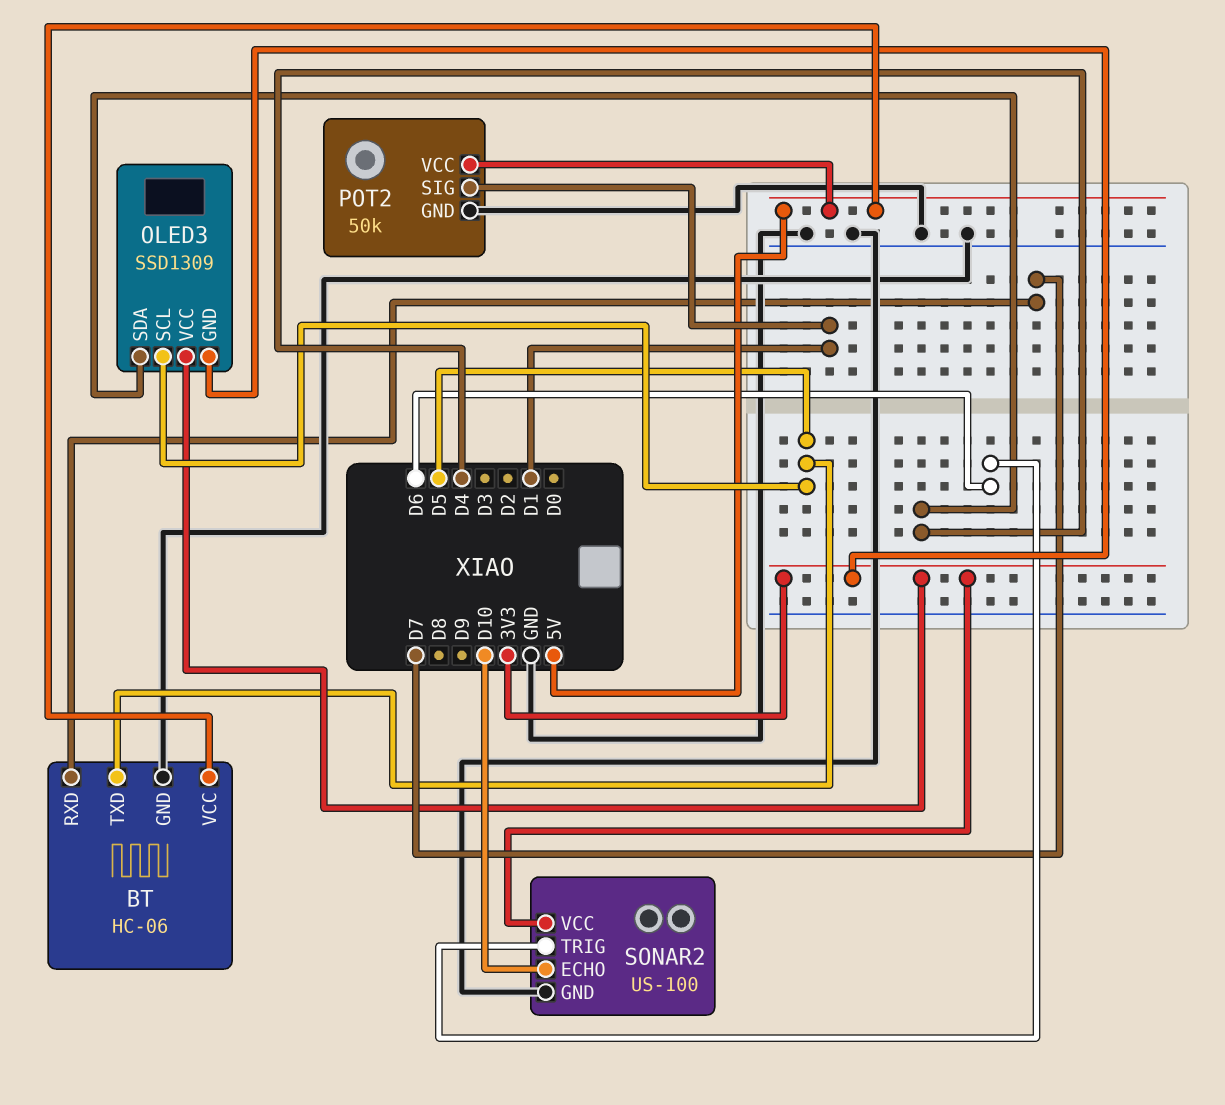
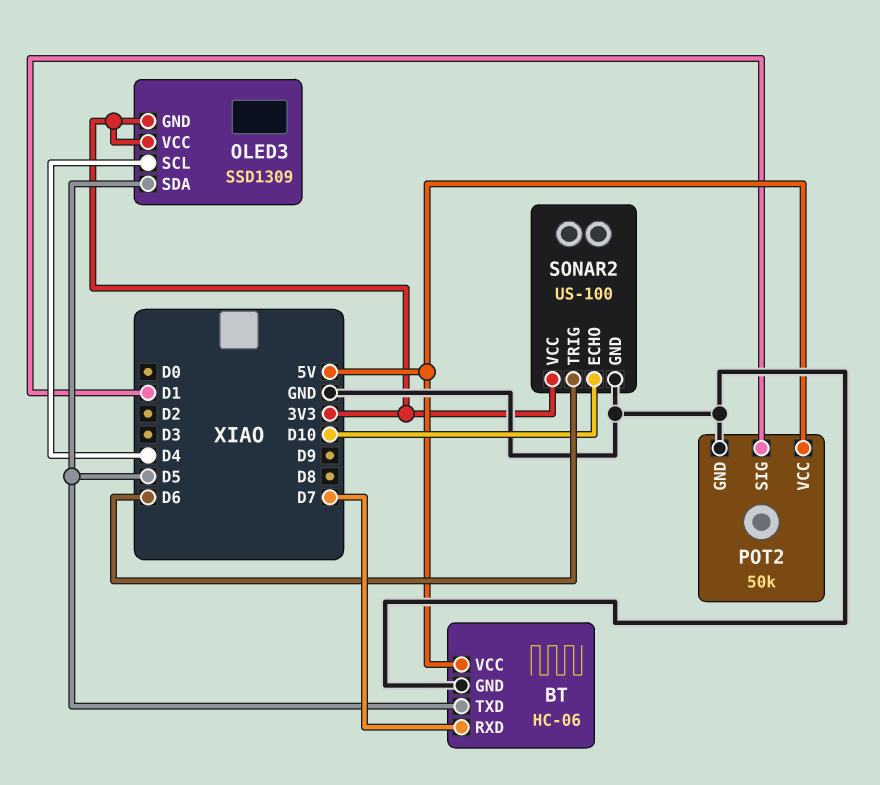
OLED3 pin SCL: D5 -> D4
OLED3 pin SDA: D4 -> D5

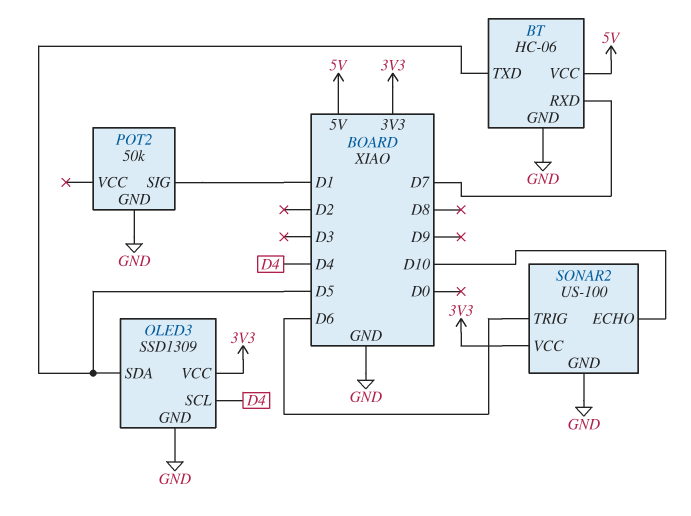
OLED3 pin GND: 3V3 -> GND
POT2 pin VCC: 5V -> none

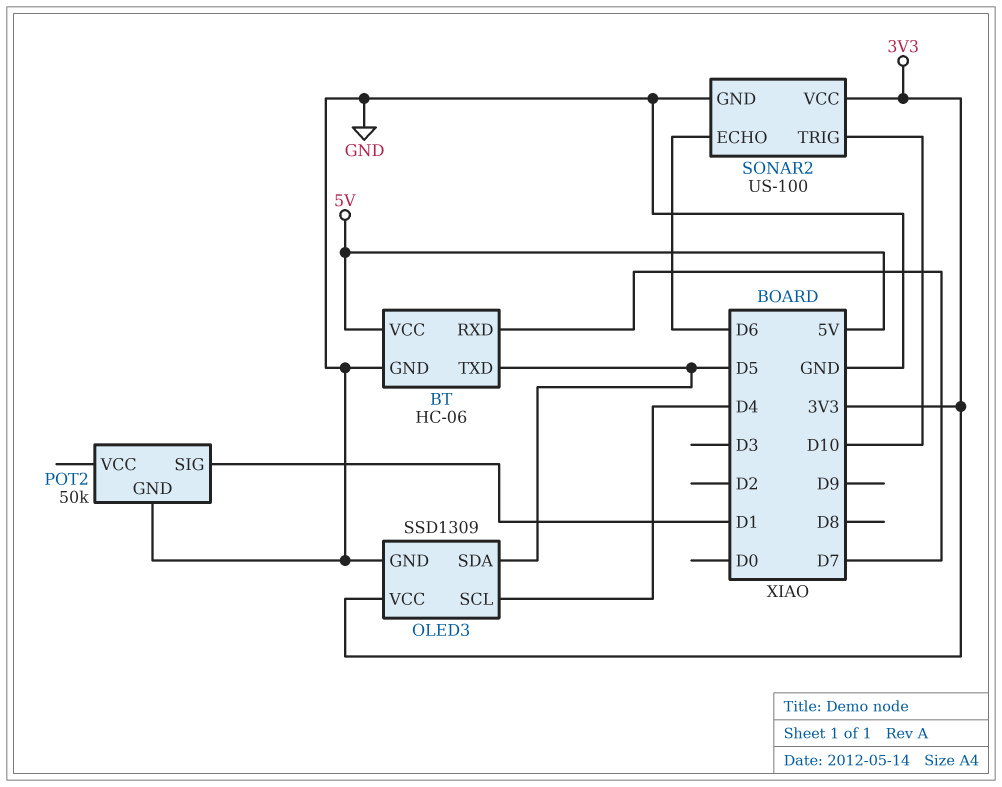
SONAR2 pin ECHO: D10 -> D6
SONAR2 pin TRIG: D6 -> D10

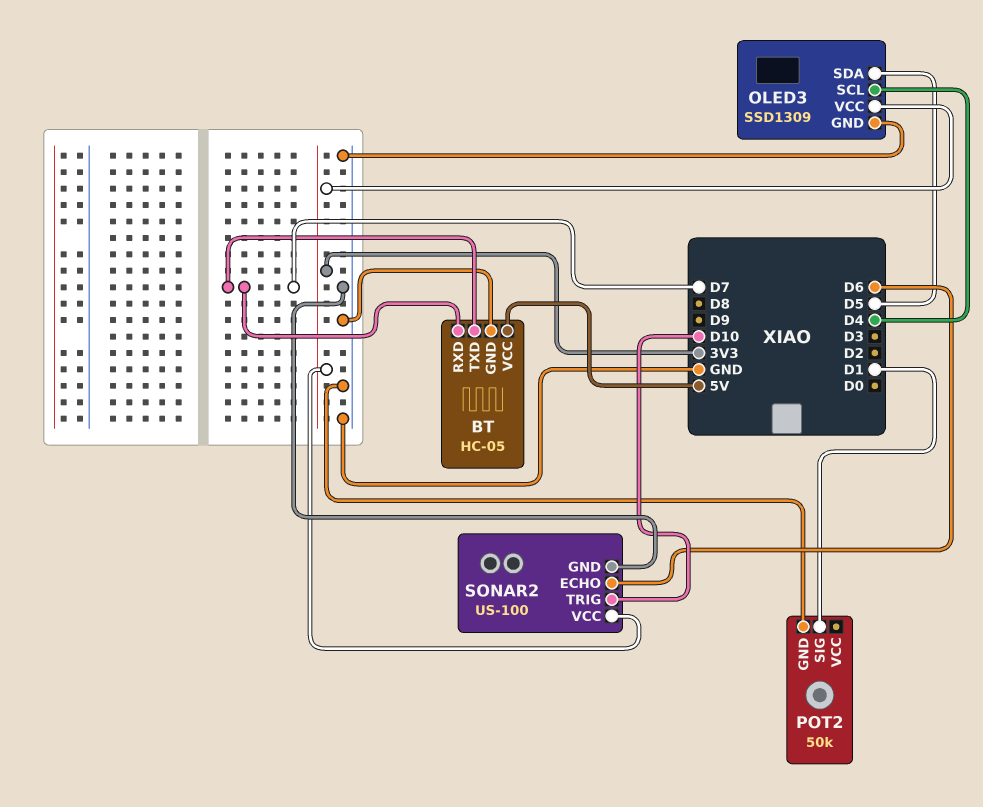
BT: HC-06 -> HC-05
BT pin TXD: D5 -> D7

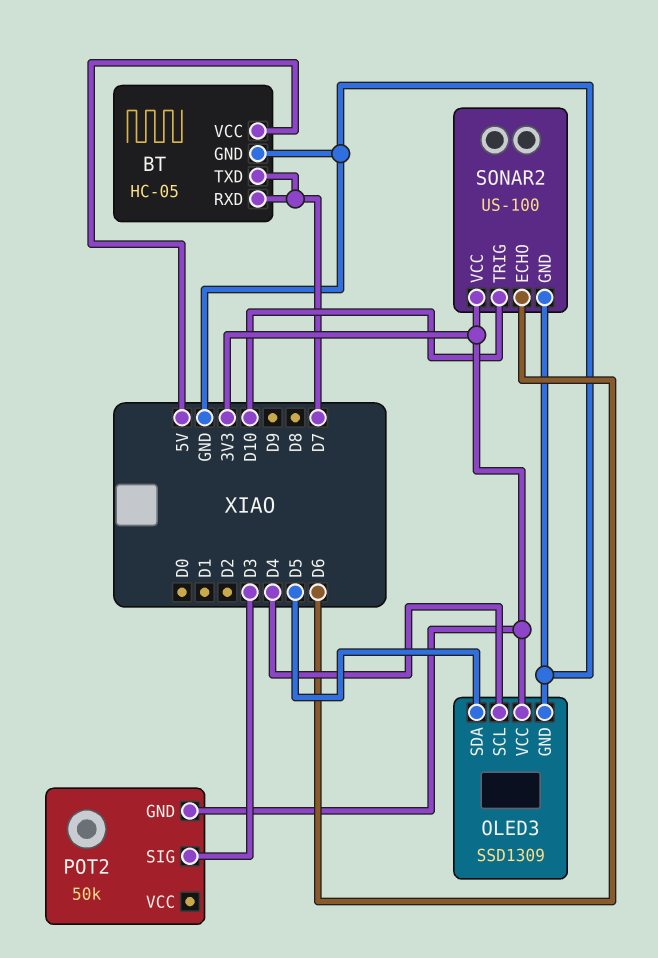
POT2 pin GND: GND -> 3V3
POT2 pin SIG: D1 -> D3

